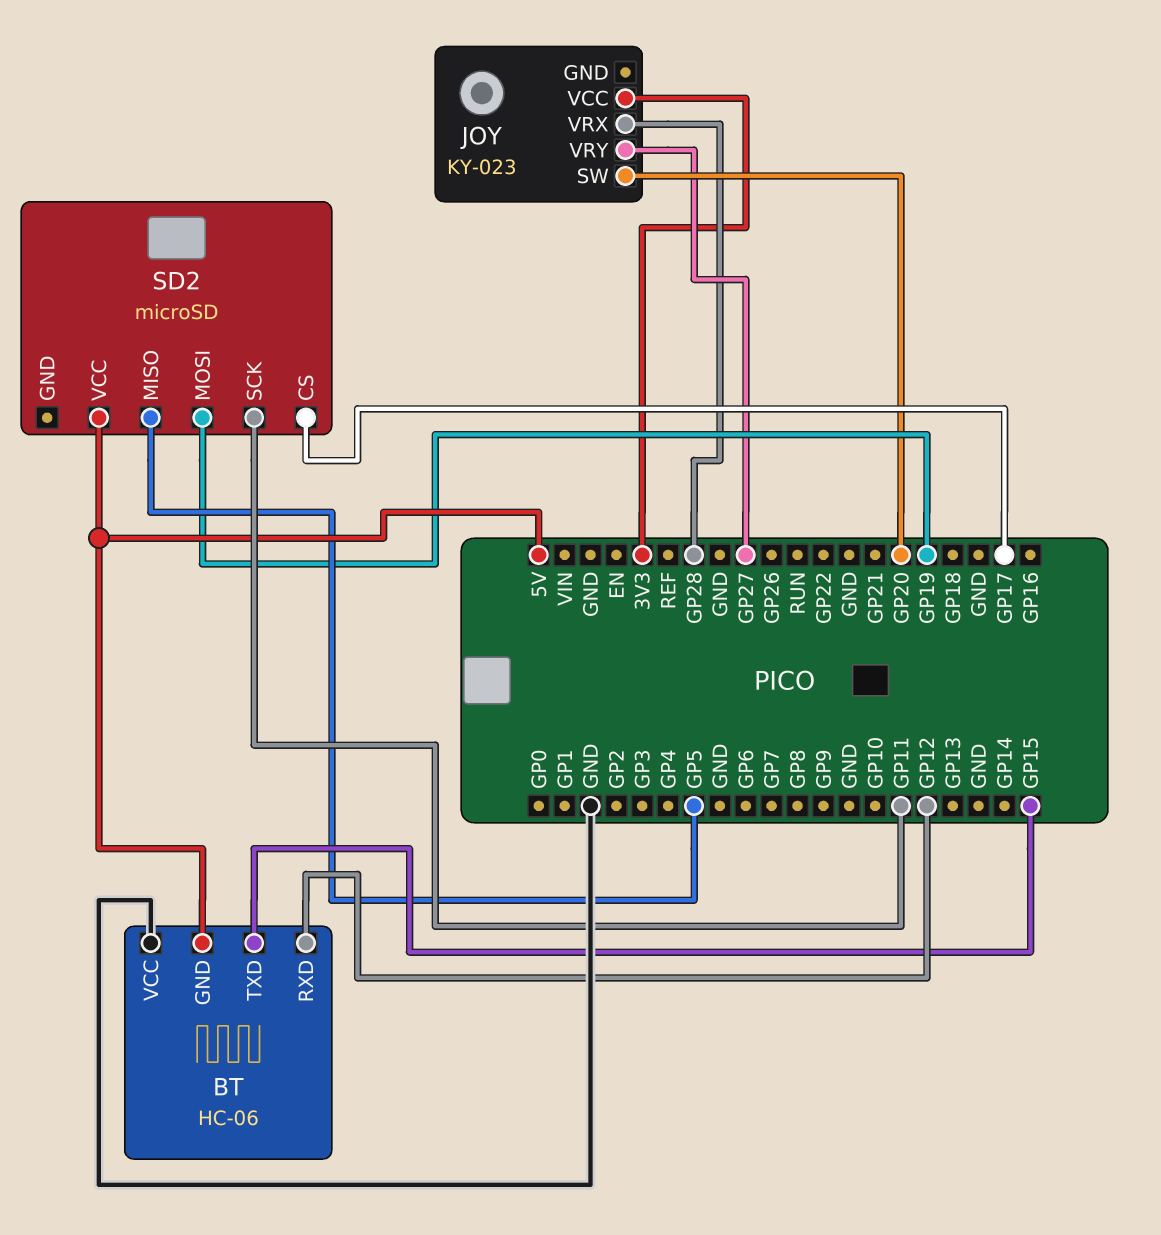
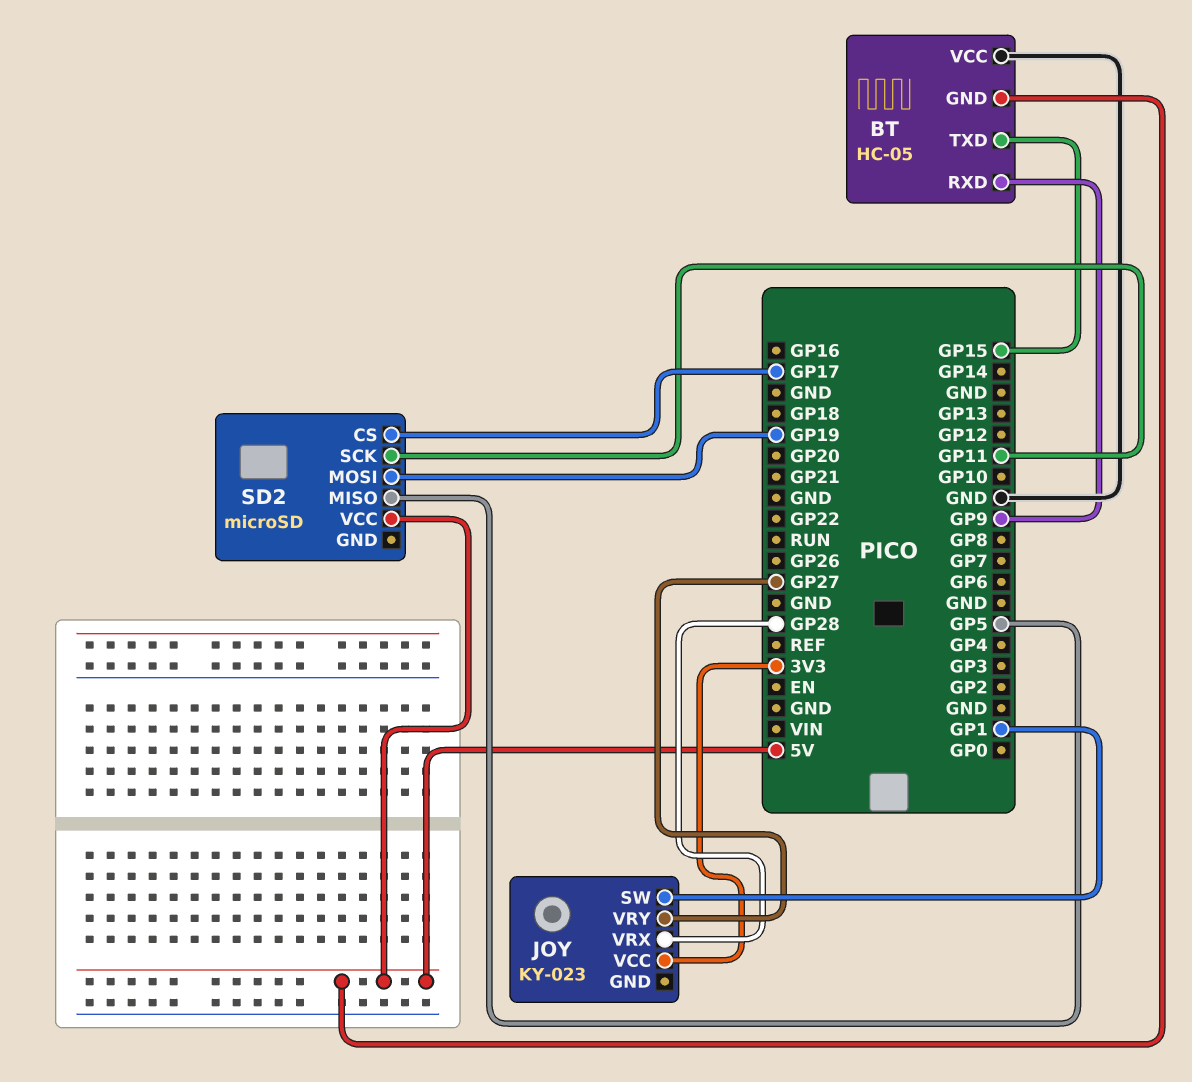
BT: HC-06 -> HC-05
BT pin RXD: GP12 -> GP9
JOY pin SW: GP20 -> GP1

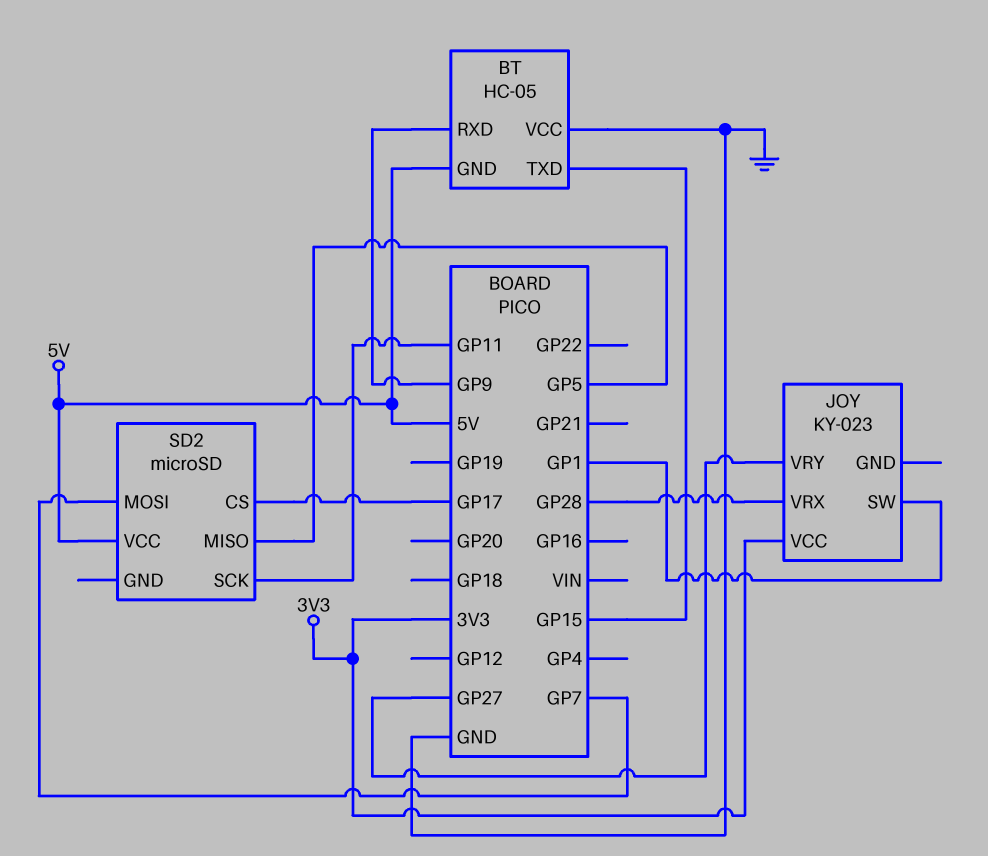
SD2 pin MOSI: GP19 -> GP7

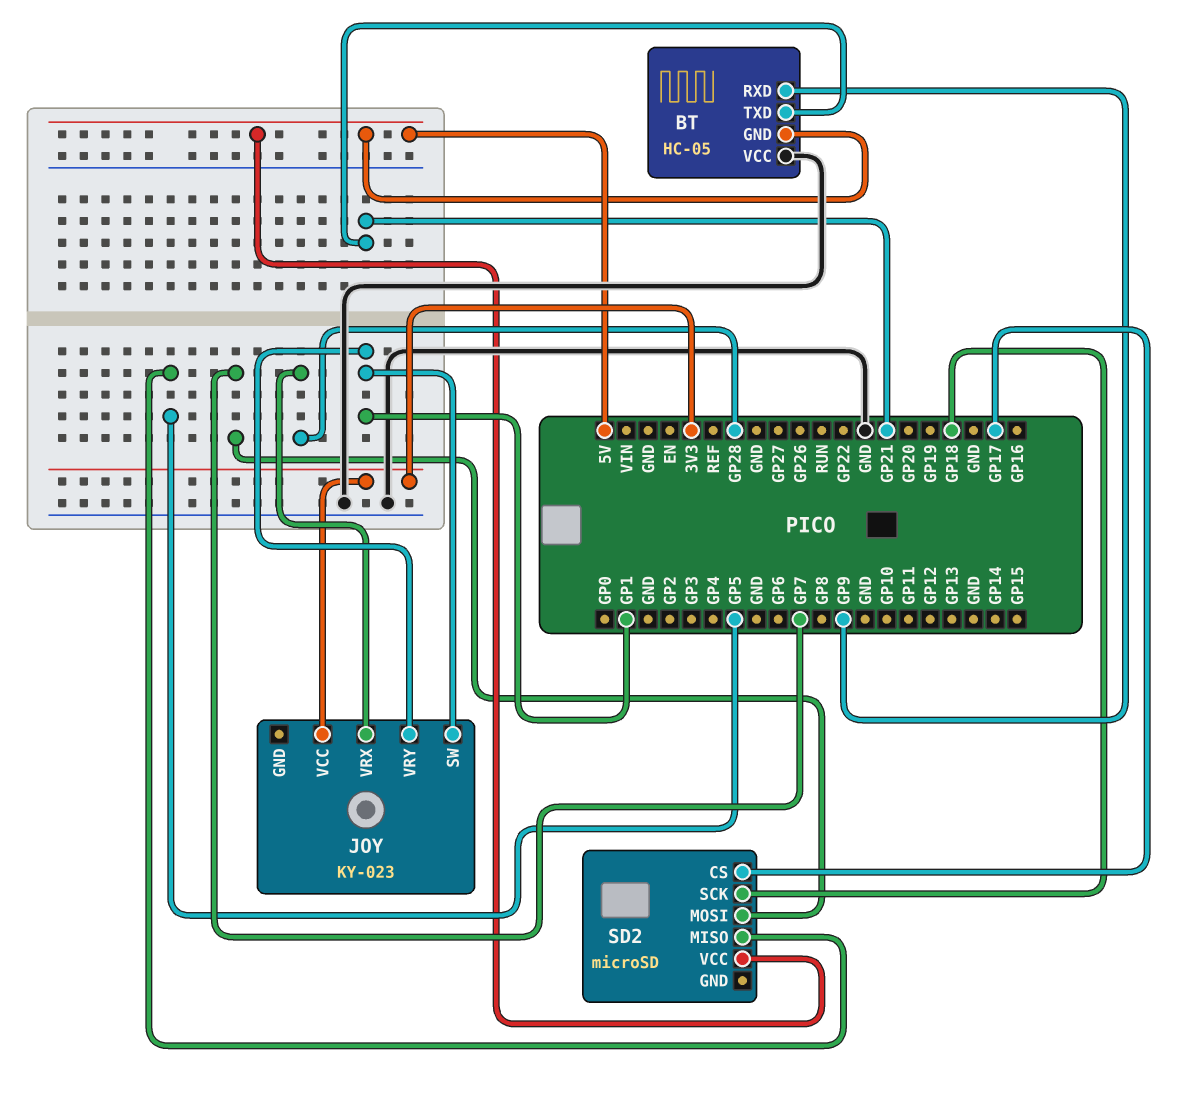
BT pin TXD: GP15 -> GP21
JOY pin VRY: GP27 -> GP1
SD2 pin SCK: GP11 -> GP18

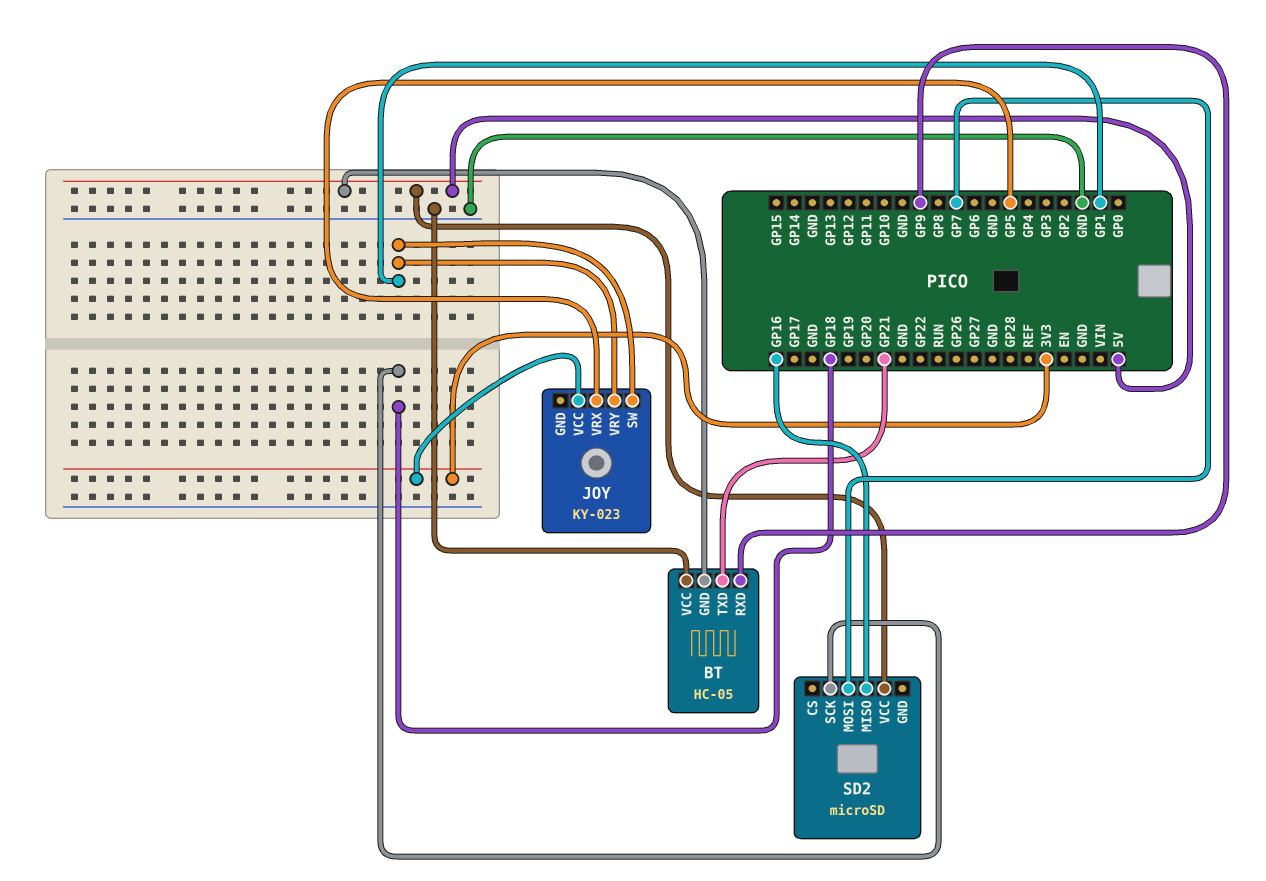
JOY pin VRX: GP28 -> GP5
SD2 pin CS: GP17 -> none
SD2 pin MISO: GP5 -> GP16

